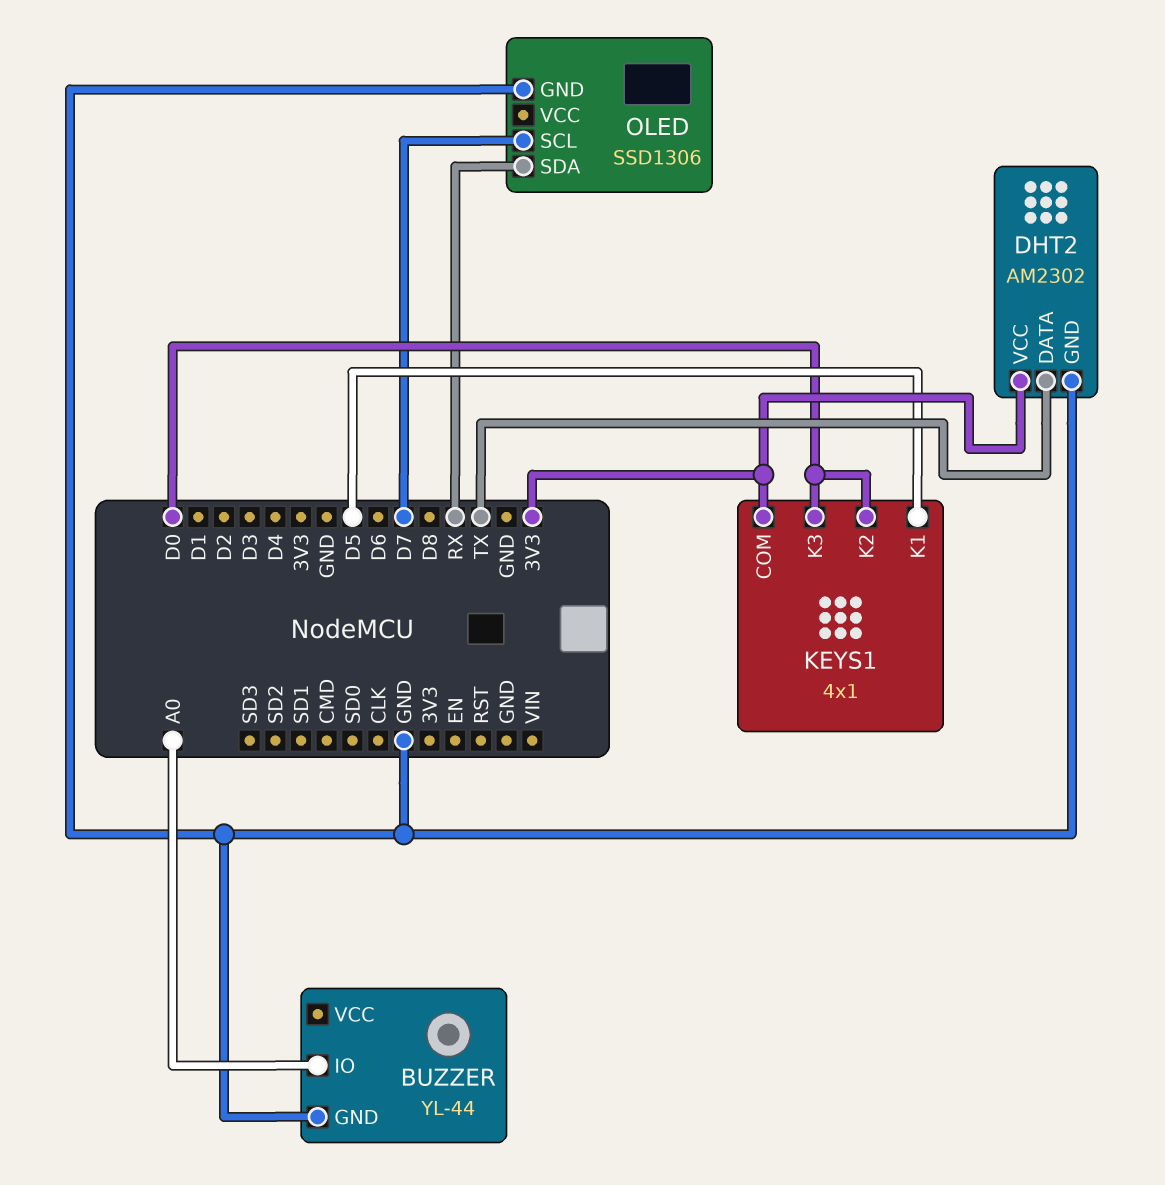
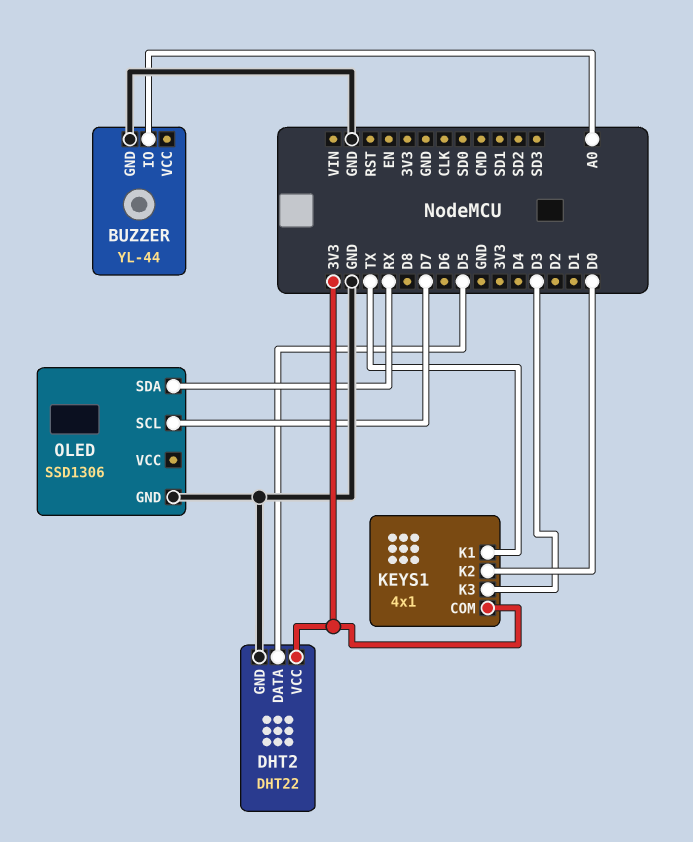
DHT2: AM2302 -> DHT22
DHT2 pin DATA: TX -> D5
KEYS1 pin K1: D5 -> TX
KEYS1 pin K3: D0 -> D3

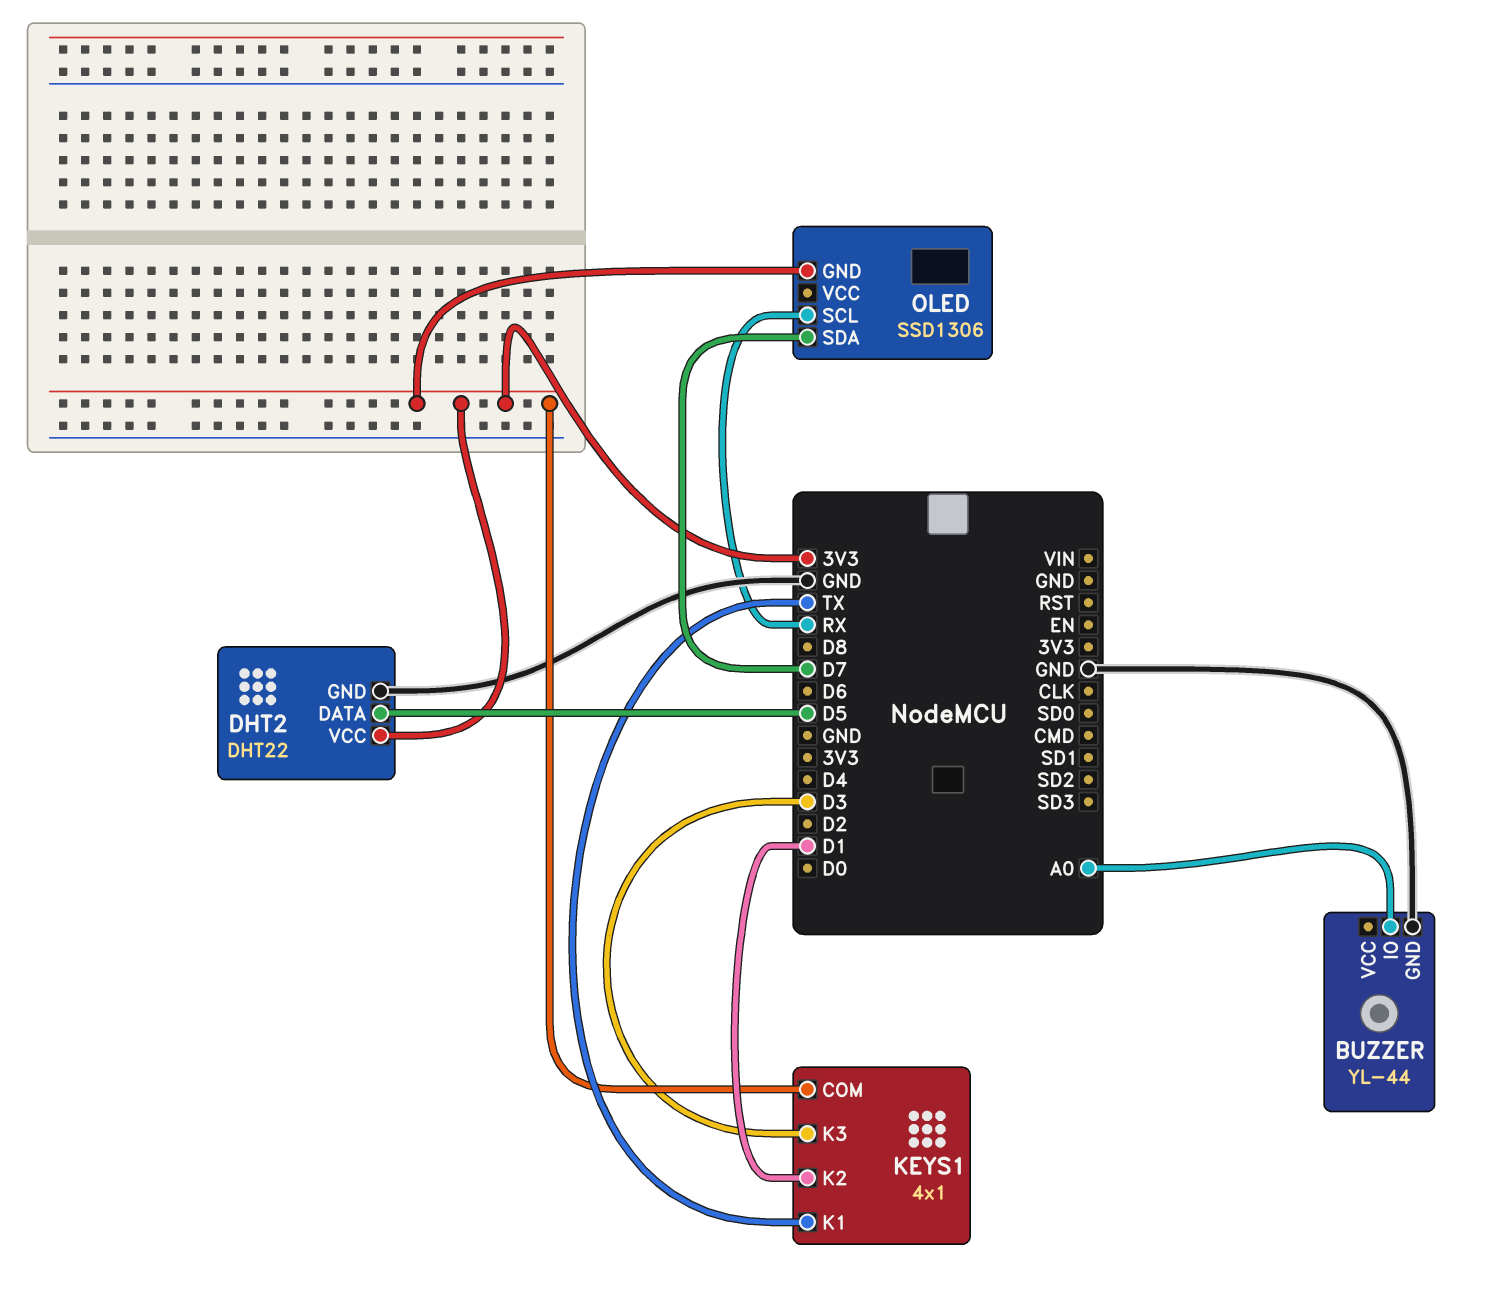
KEYS1 pin K2: D0 -> D1
OLED pin GND: GND -> 3V3
OLED pin SCL: D7 -> RX
OLED pin SDA: RX -> D7

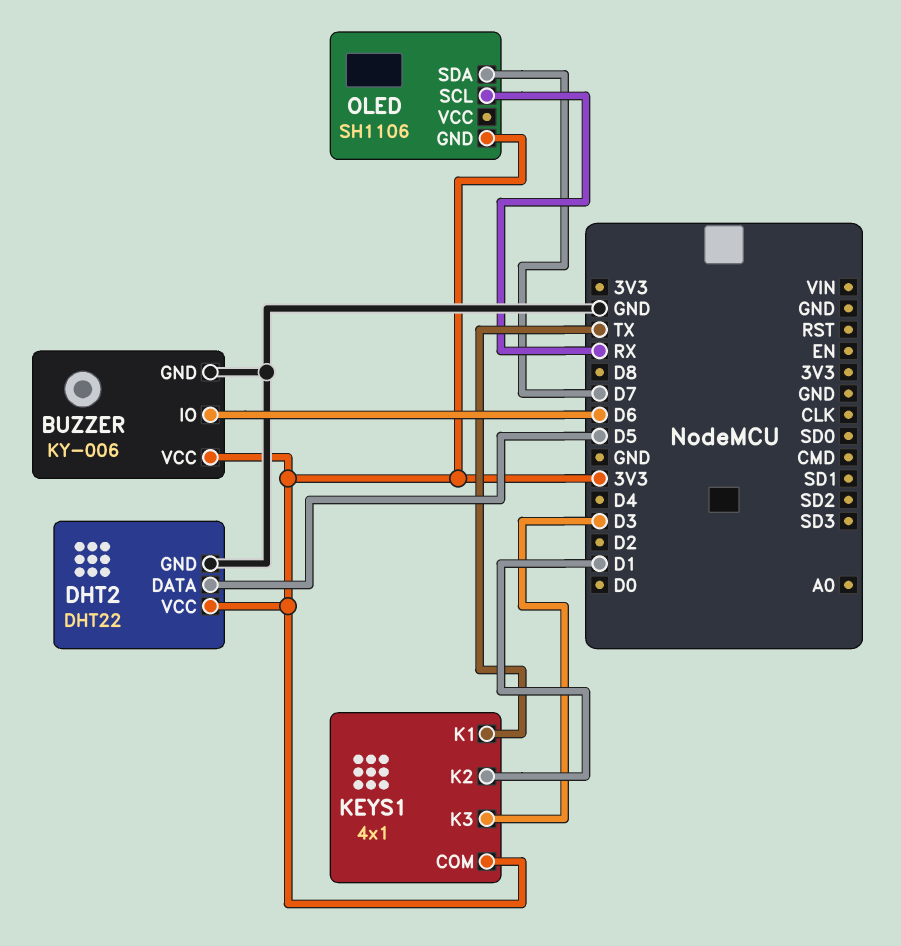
BUZZER: YL-44 -> KY-006
BUZZER pin IO: A0 -> D6
BUZZER pin VCC: none -> 3V3
OLED: SSD1306 -> SH1106

